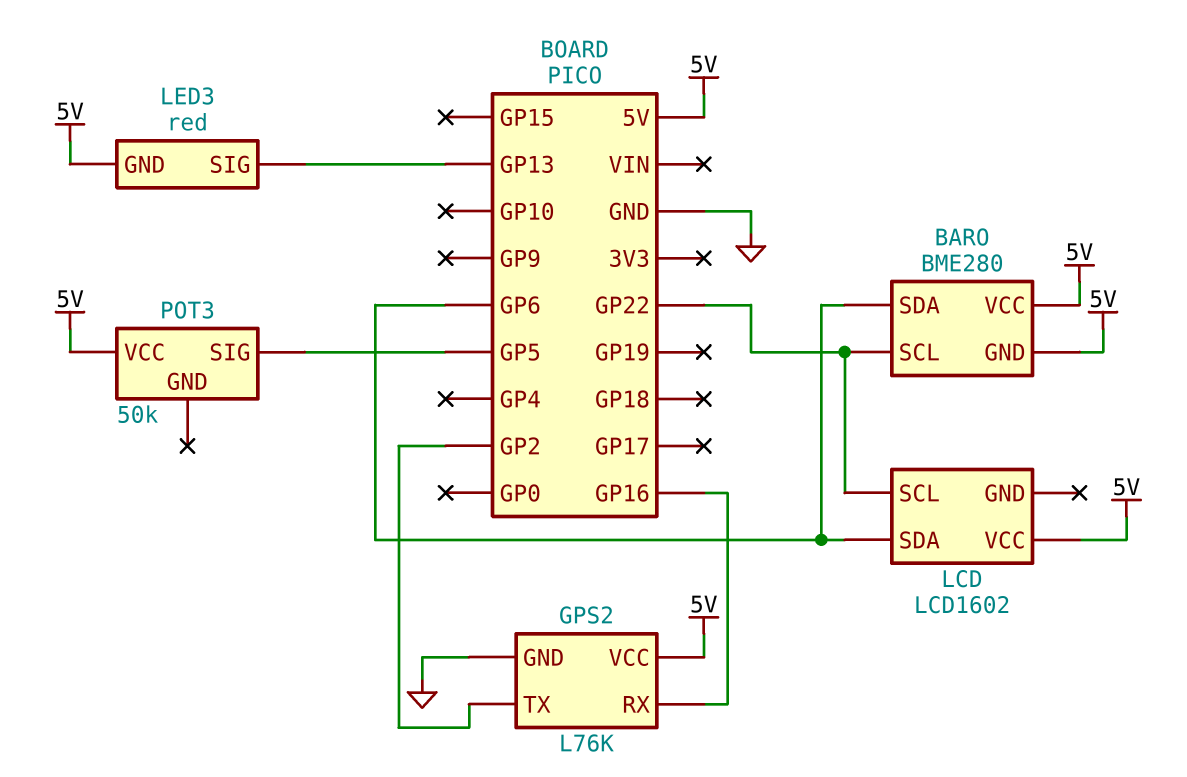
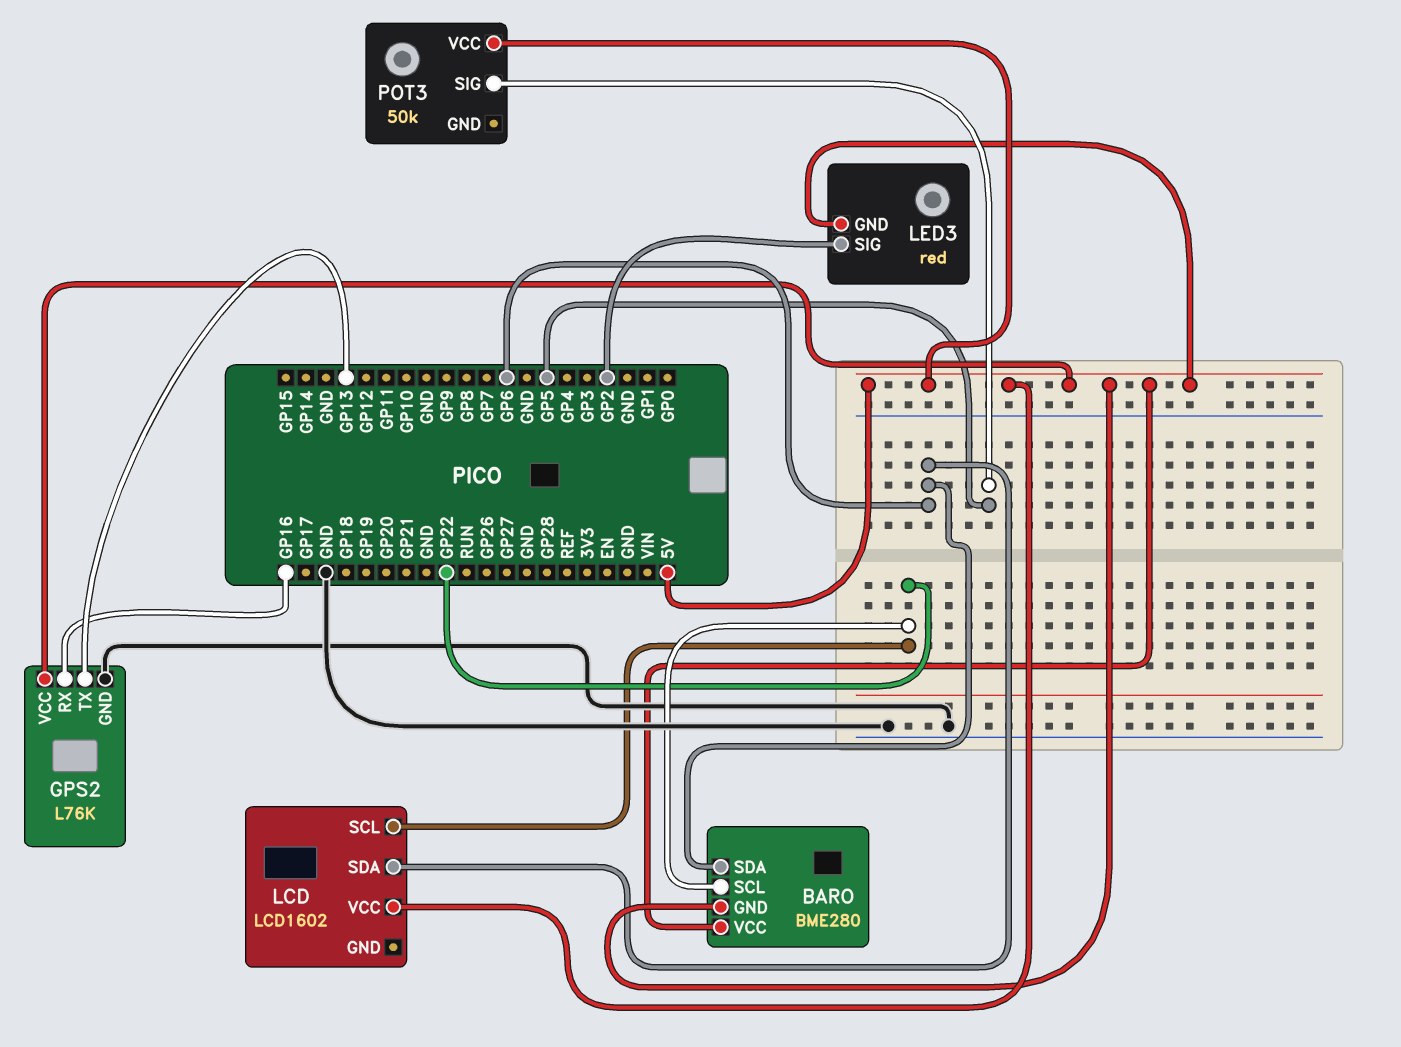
GPS2 pin TX: GP2 -> GP13
LED3 pin SIG: GP13 -> GP2

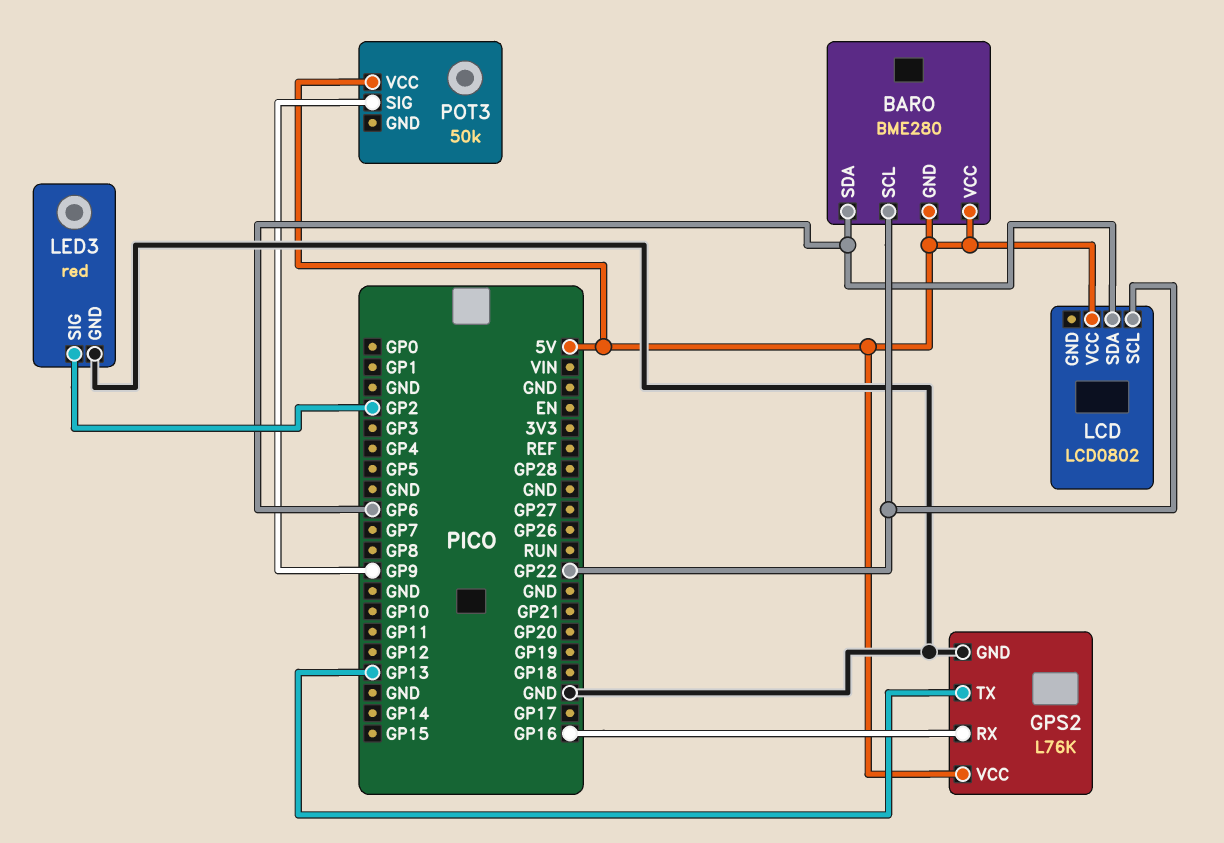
LCD: LCD1602 -> LCD0802
LED3 pin GND: 5V -> GND
POT3 pin SIG: GP5 -> GP9

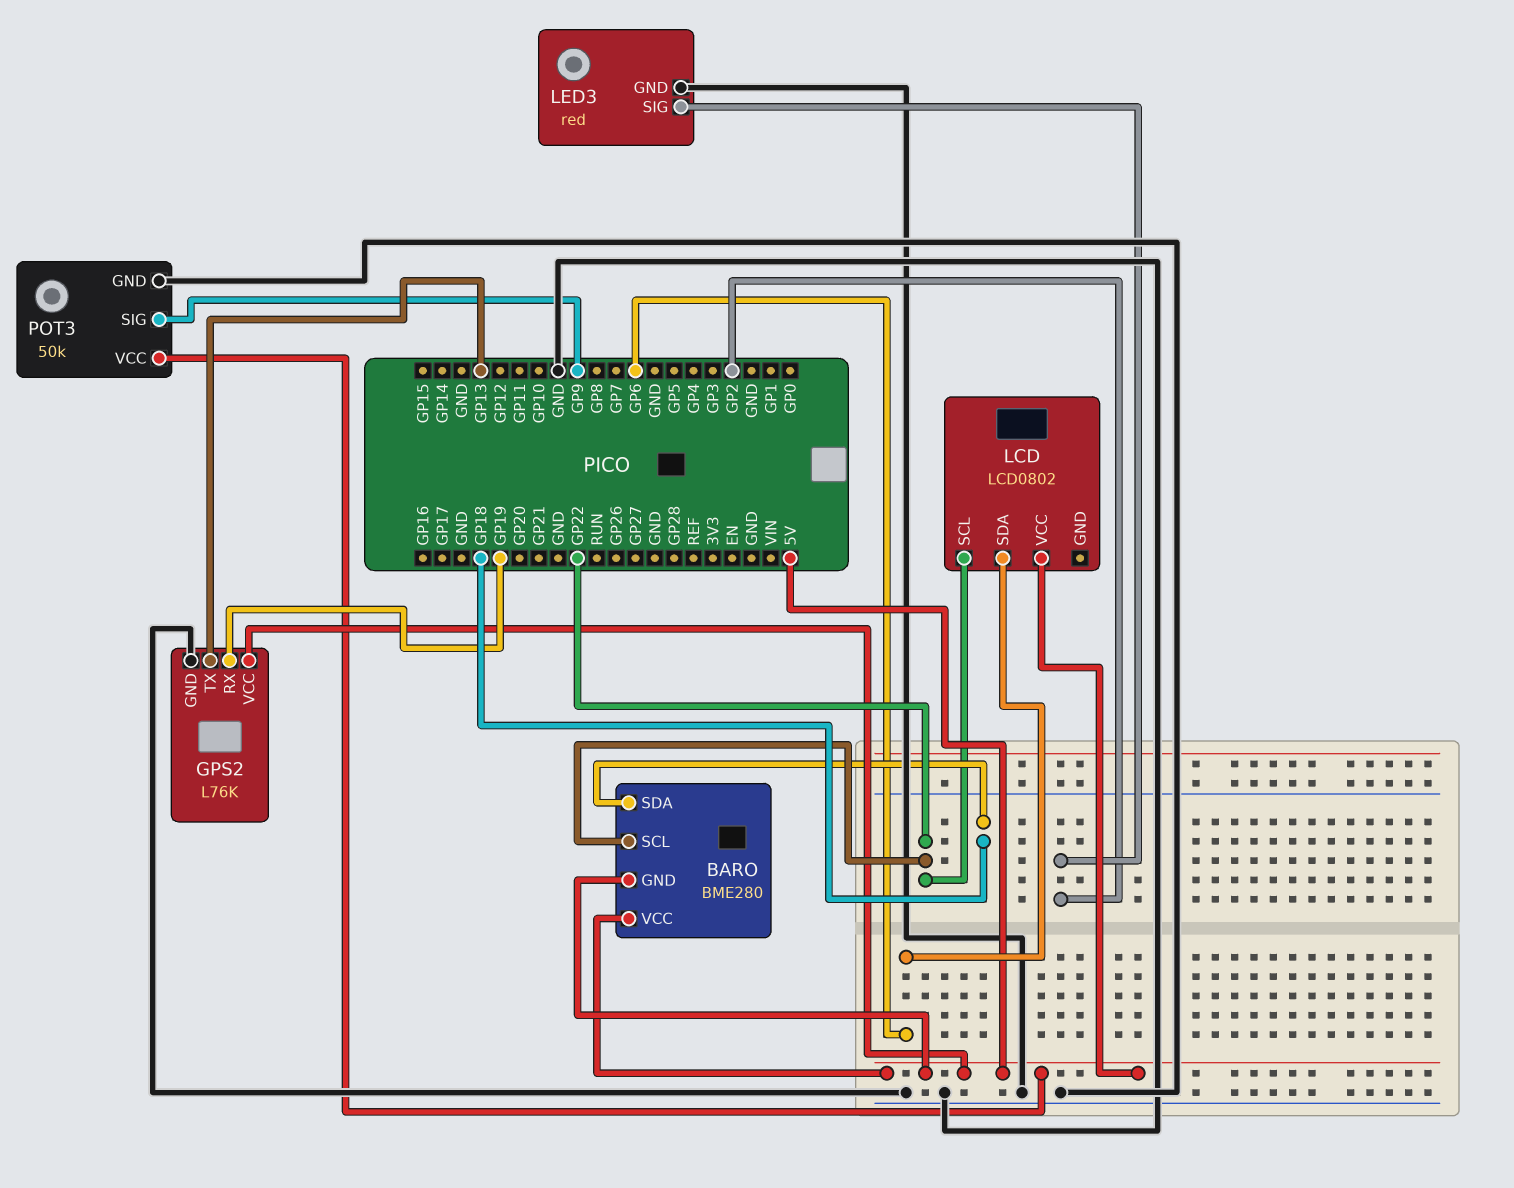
BARO pin SDA: GP6 -> GP18
GPS2 pin RX: GP16 -> GP19
POT3 pin GND: none -> GND

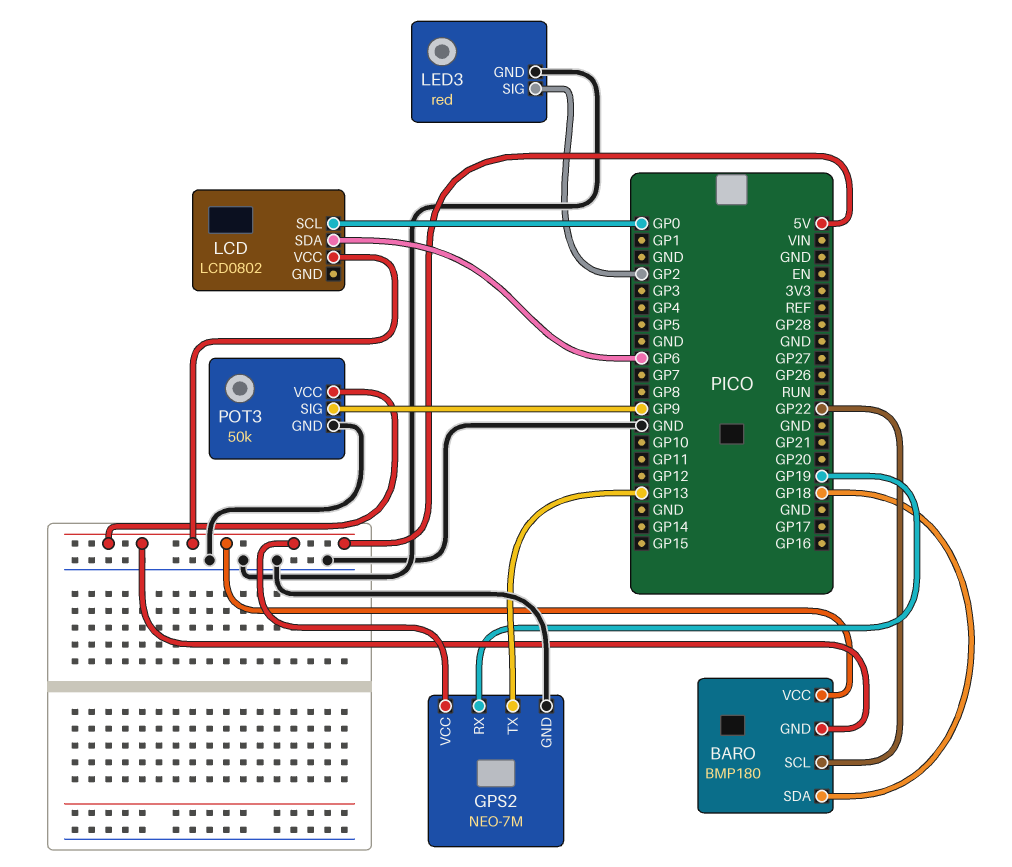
BARO: BME280 -> BMP180
GPS2: L76K -> NEO-7M
LCD pin SCL: GP22 -> GP0

